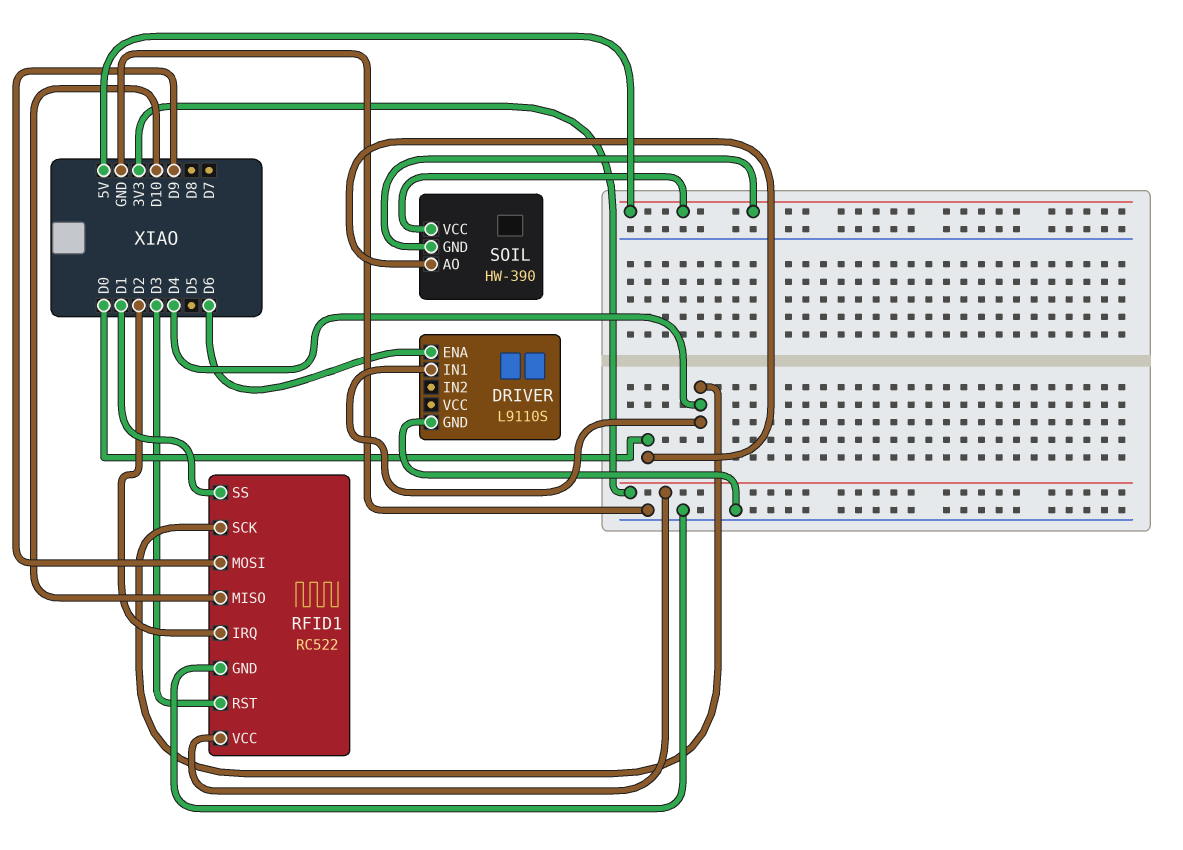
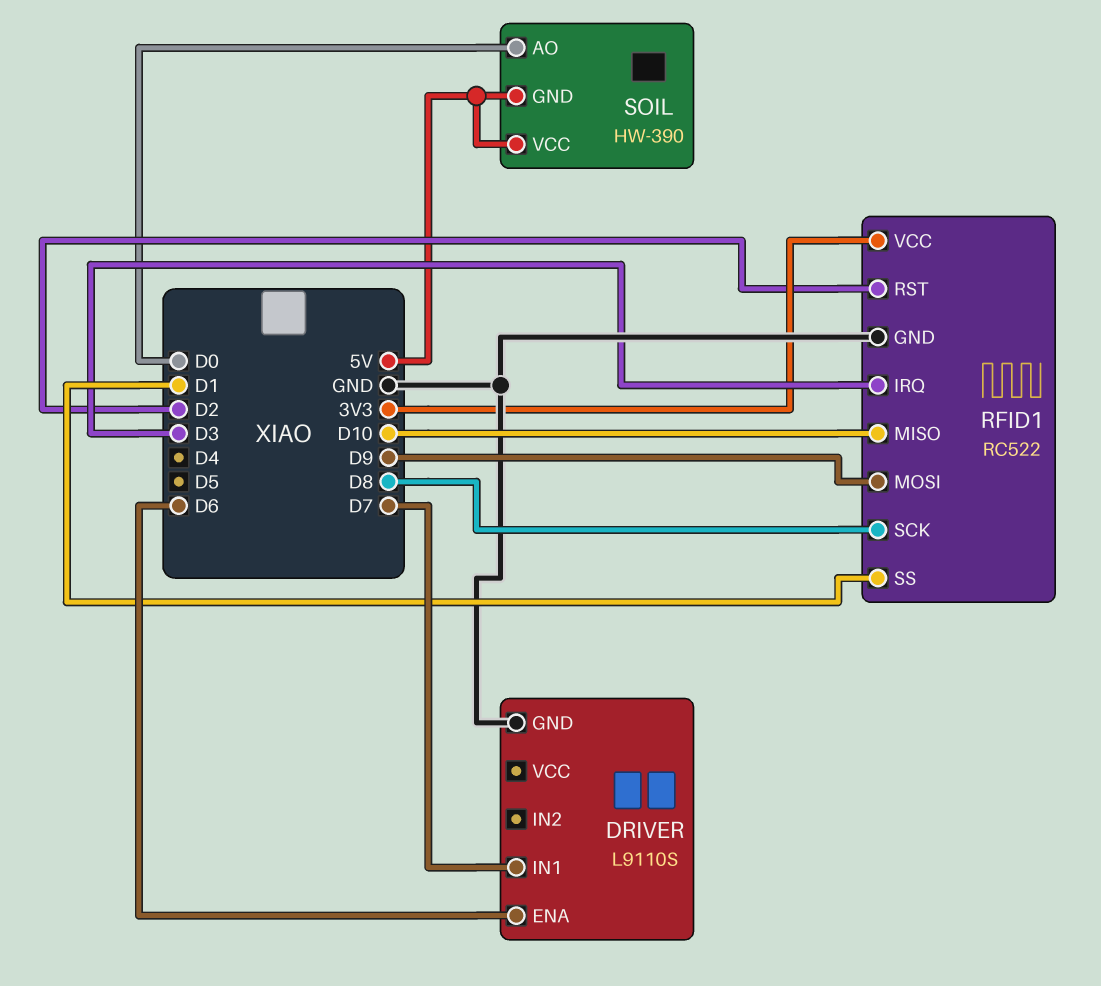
DRIVER pin IN1: D4 -> D7
RFID1 pin IRQ: D2 -> D3
RFID1 pin RST: D3 -> D2
RFID1 pin SCK: D4 -> D8

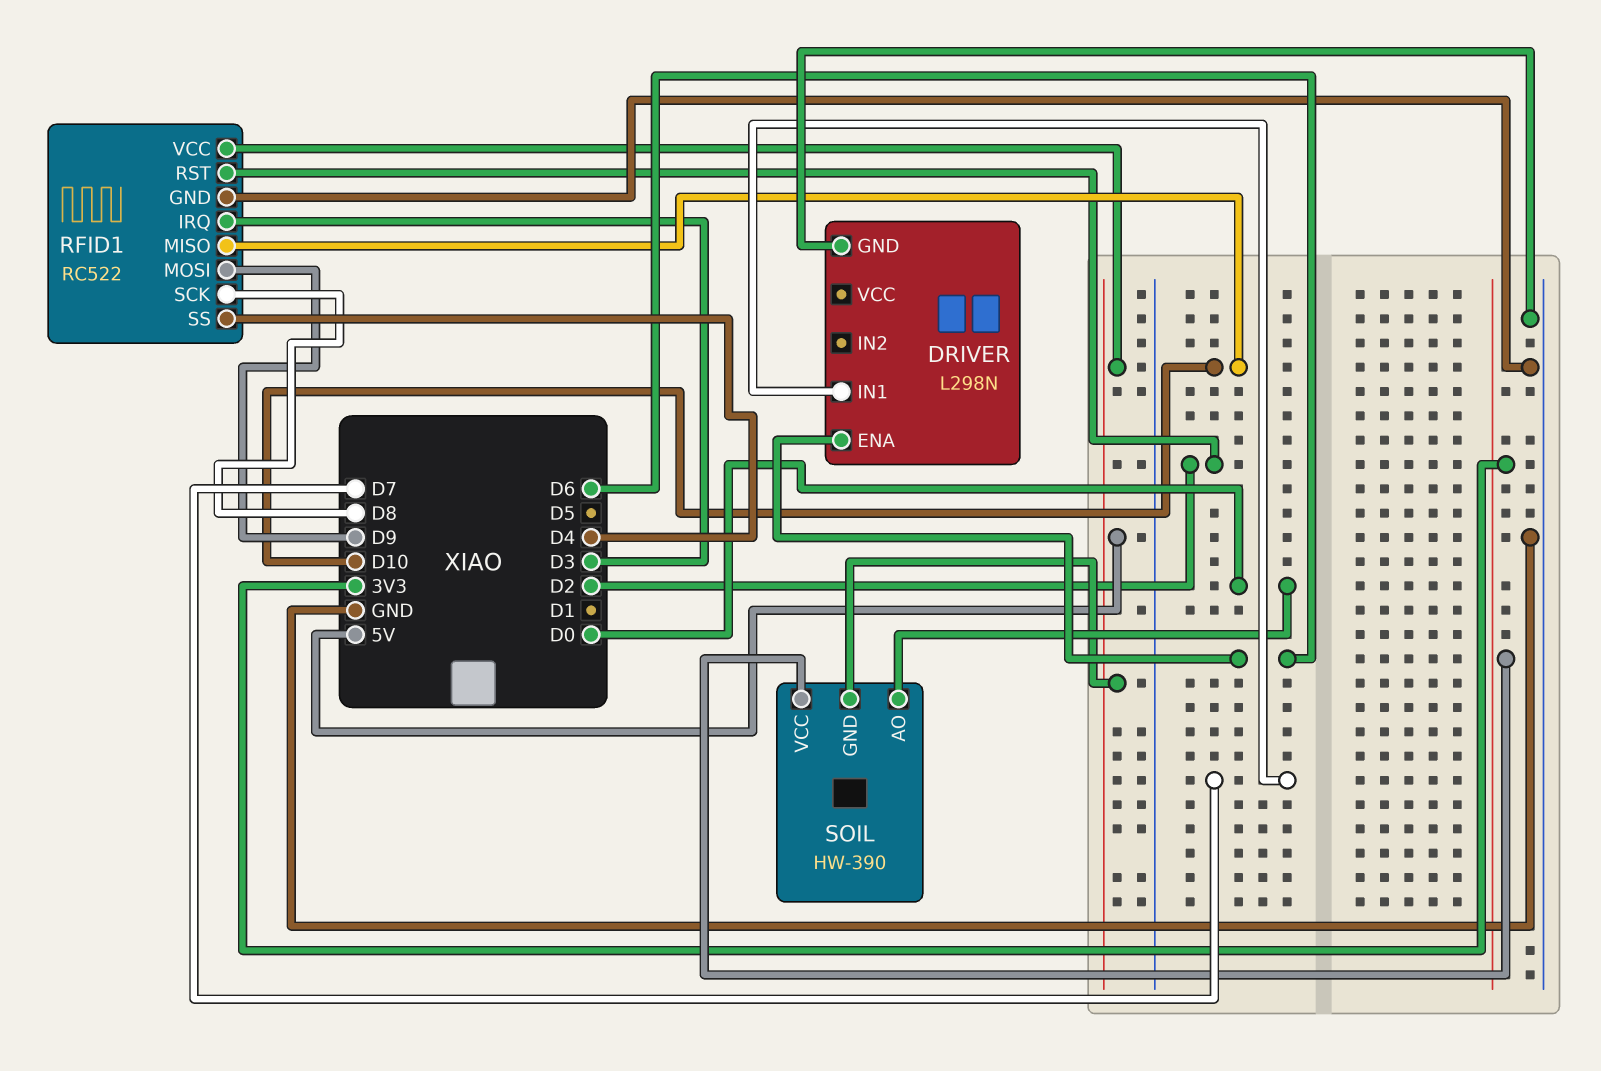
DRIVER: L9110S -> L298N
RFID1 pin SS: D1 -> D4
RFID1 pin VCC: 3V3 -> 5V
SOIL pin VCC: 5V -> 3V3

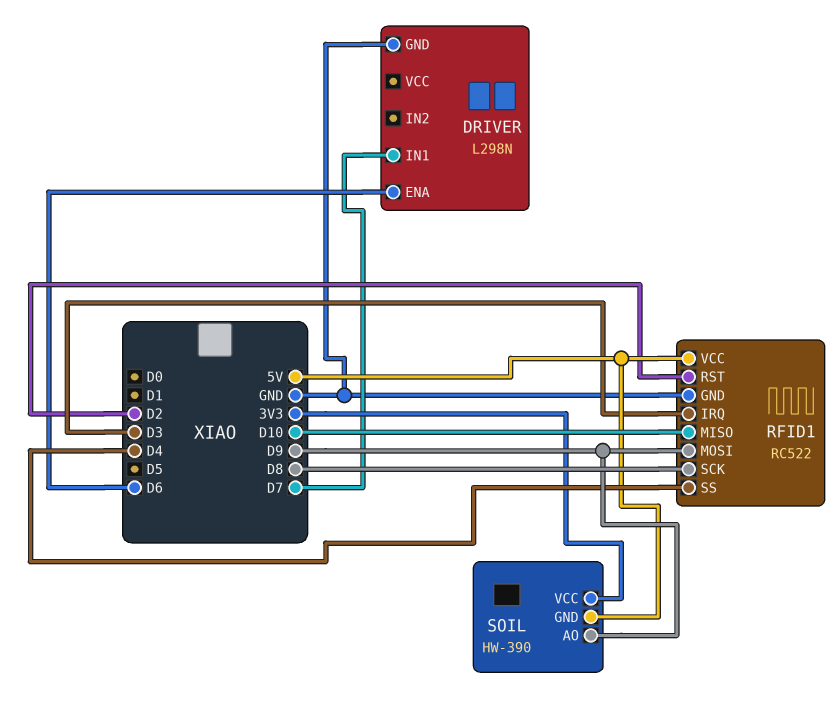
SOIL pin AO: D0 -> D9

